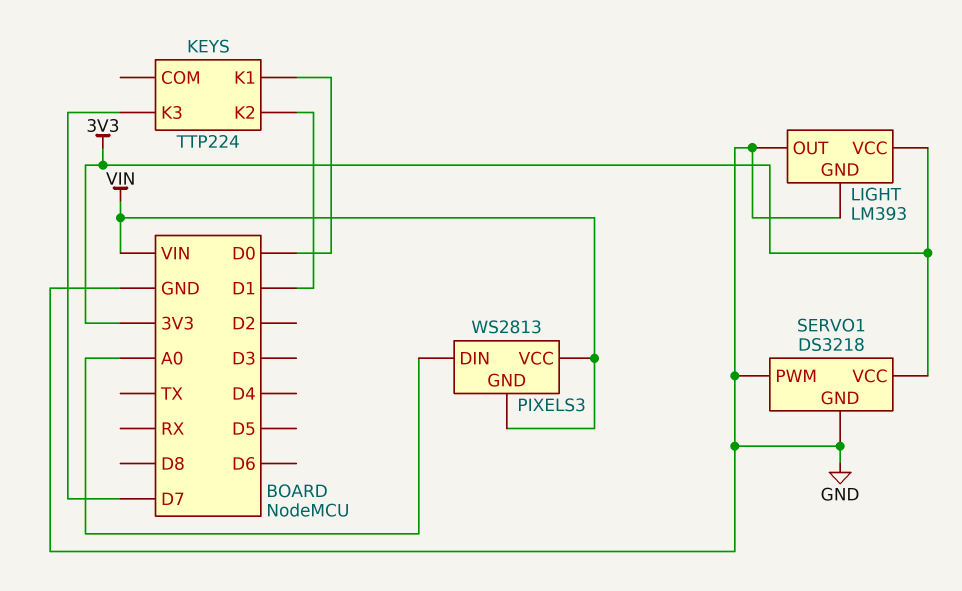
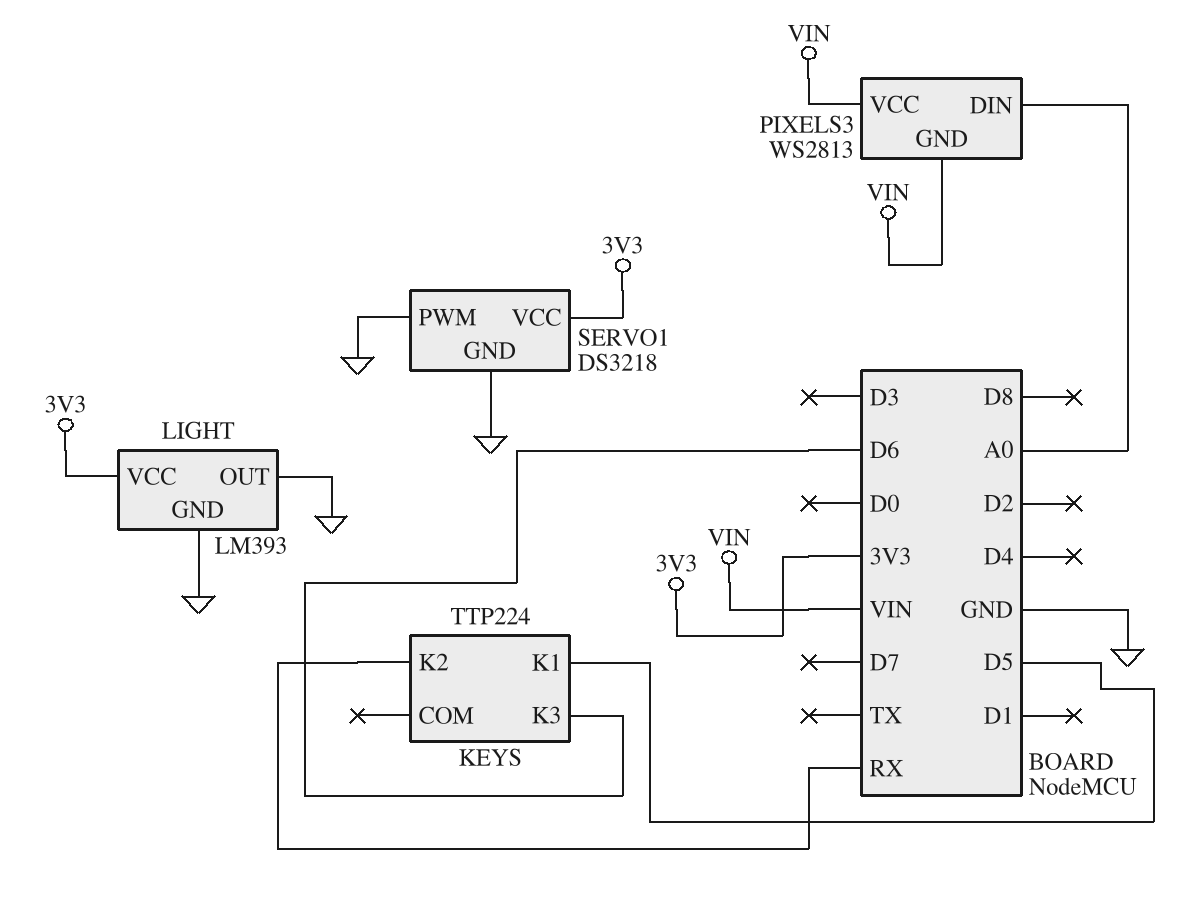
KEYS pin K1: D0 -> D5
KEYS pin K2: D1 -> RX
KEYS pin K3: D7 -> D6

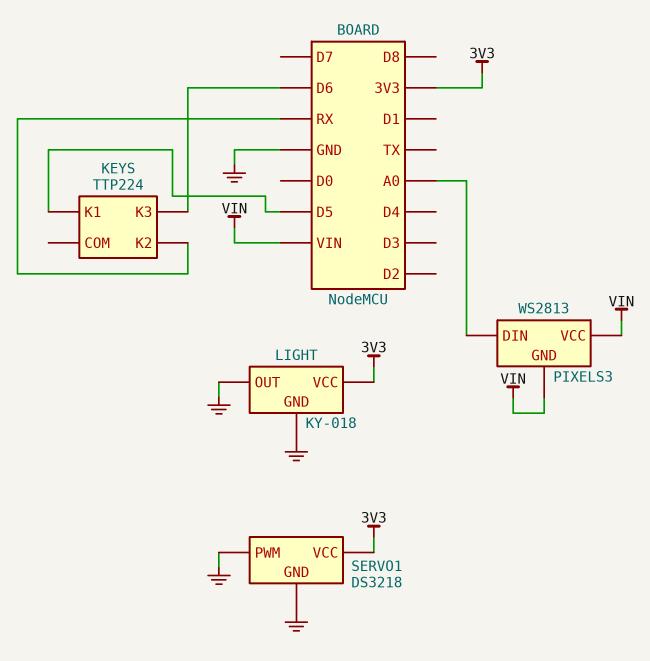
LIGHT: LM393 -> KY-018

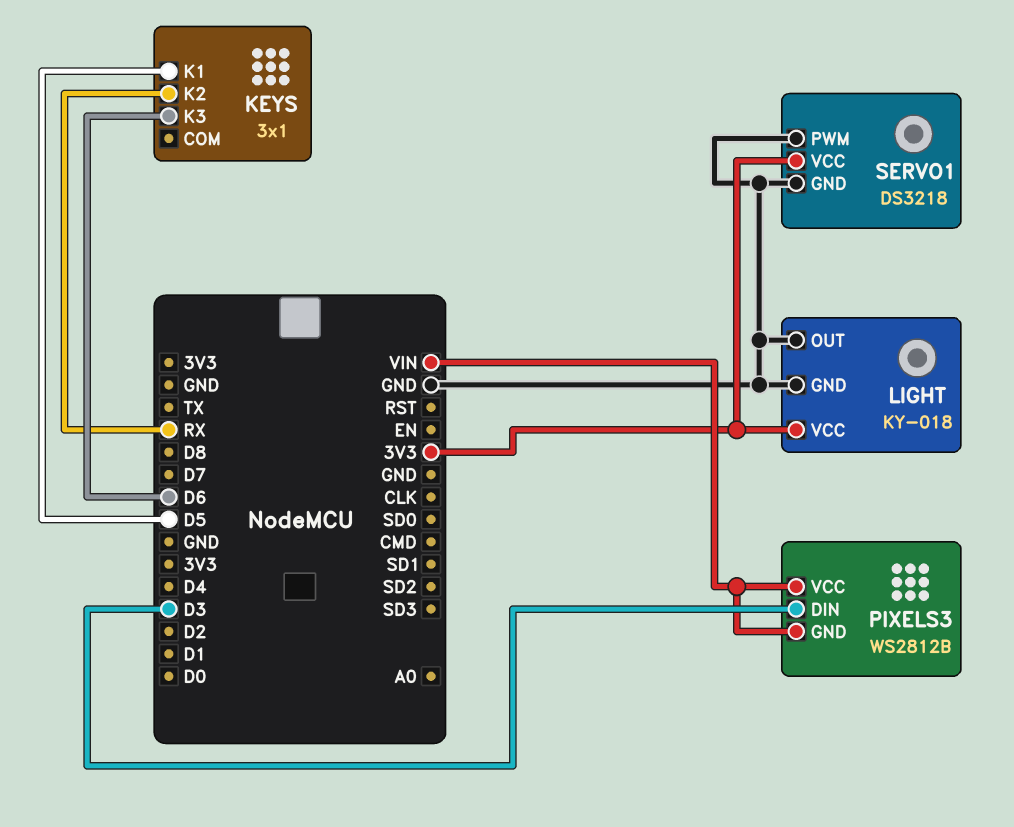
KEYS: TTP224 -> 3x1
PIXELS3: WS2813 -> WS2812B
PIXELS3 pin DIN: A0 -> D3

